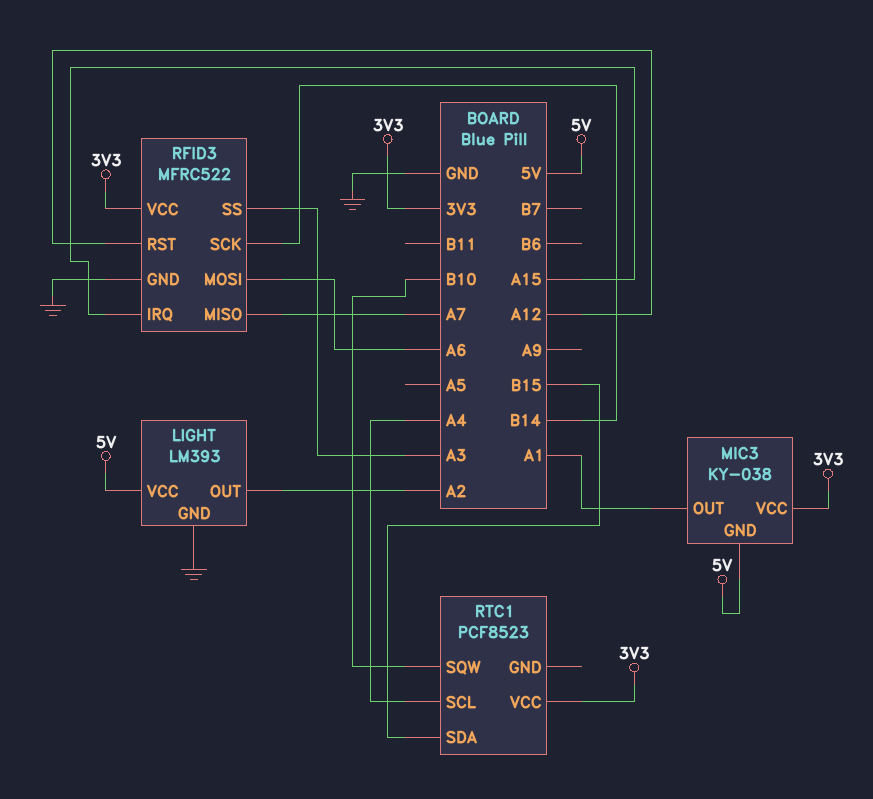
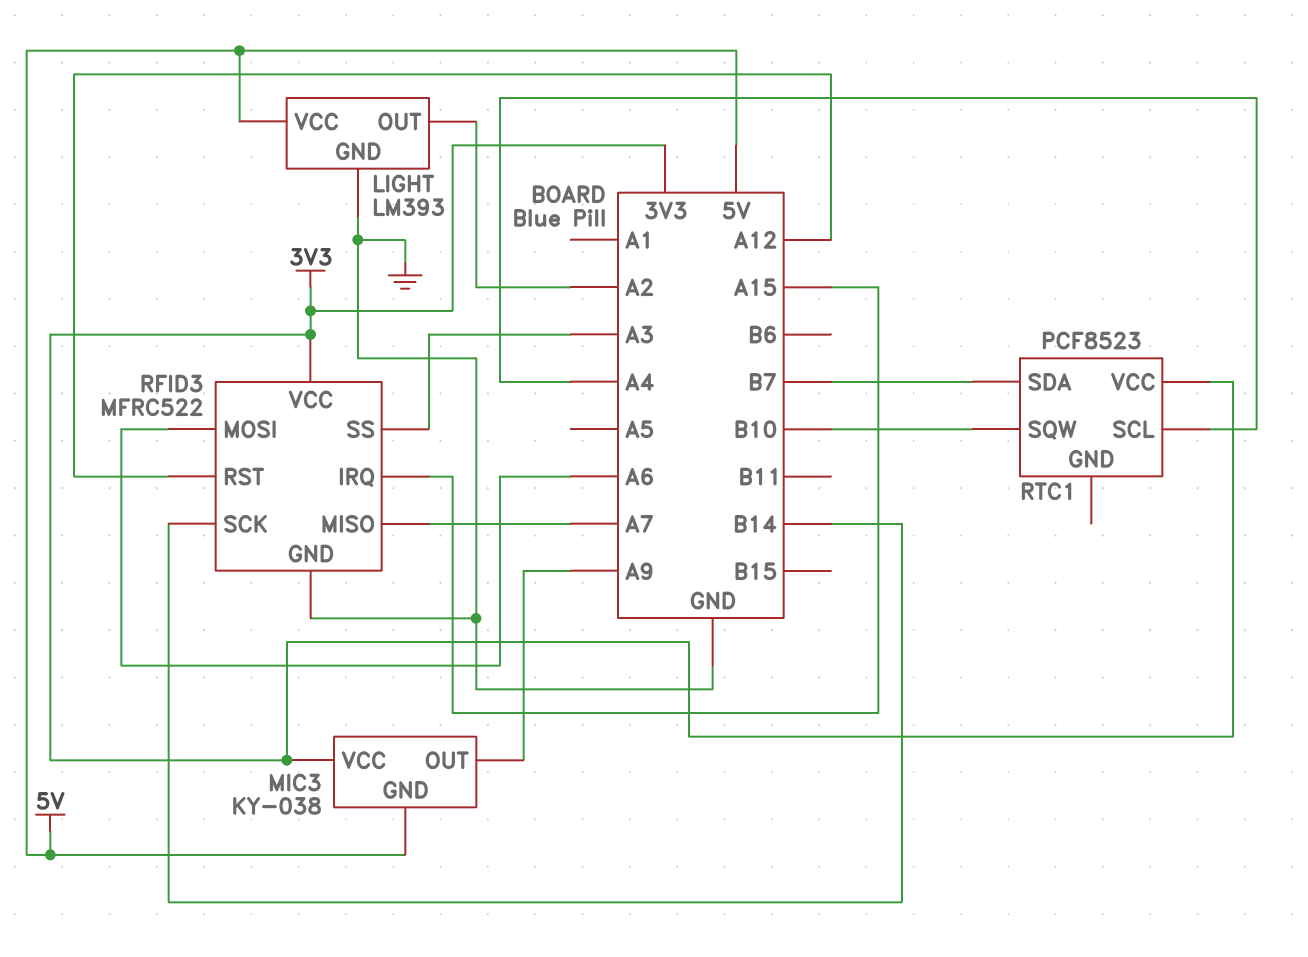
MIC3 pin OUT: A1 -> A9
RTC1 pin SDA: B15 -> B7

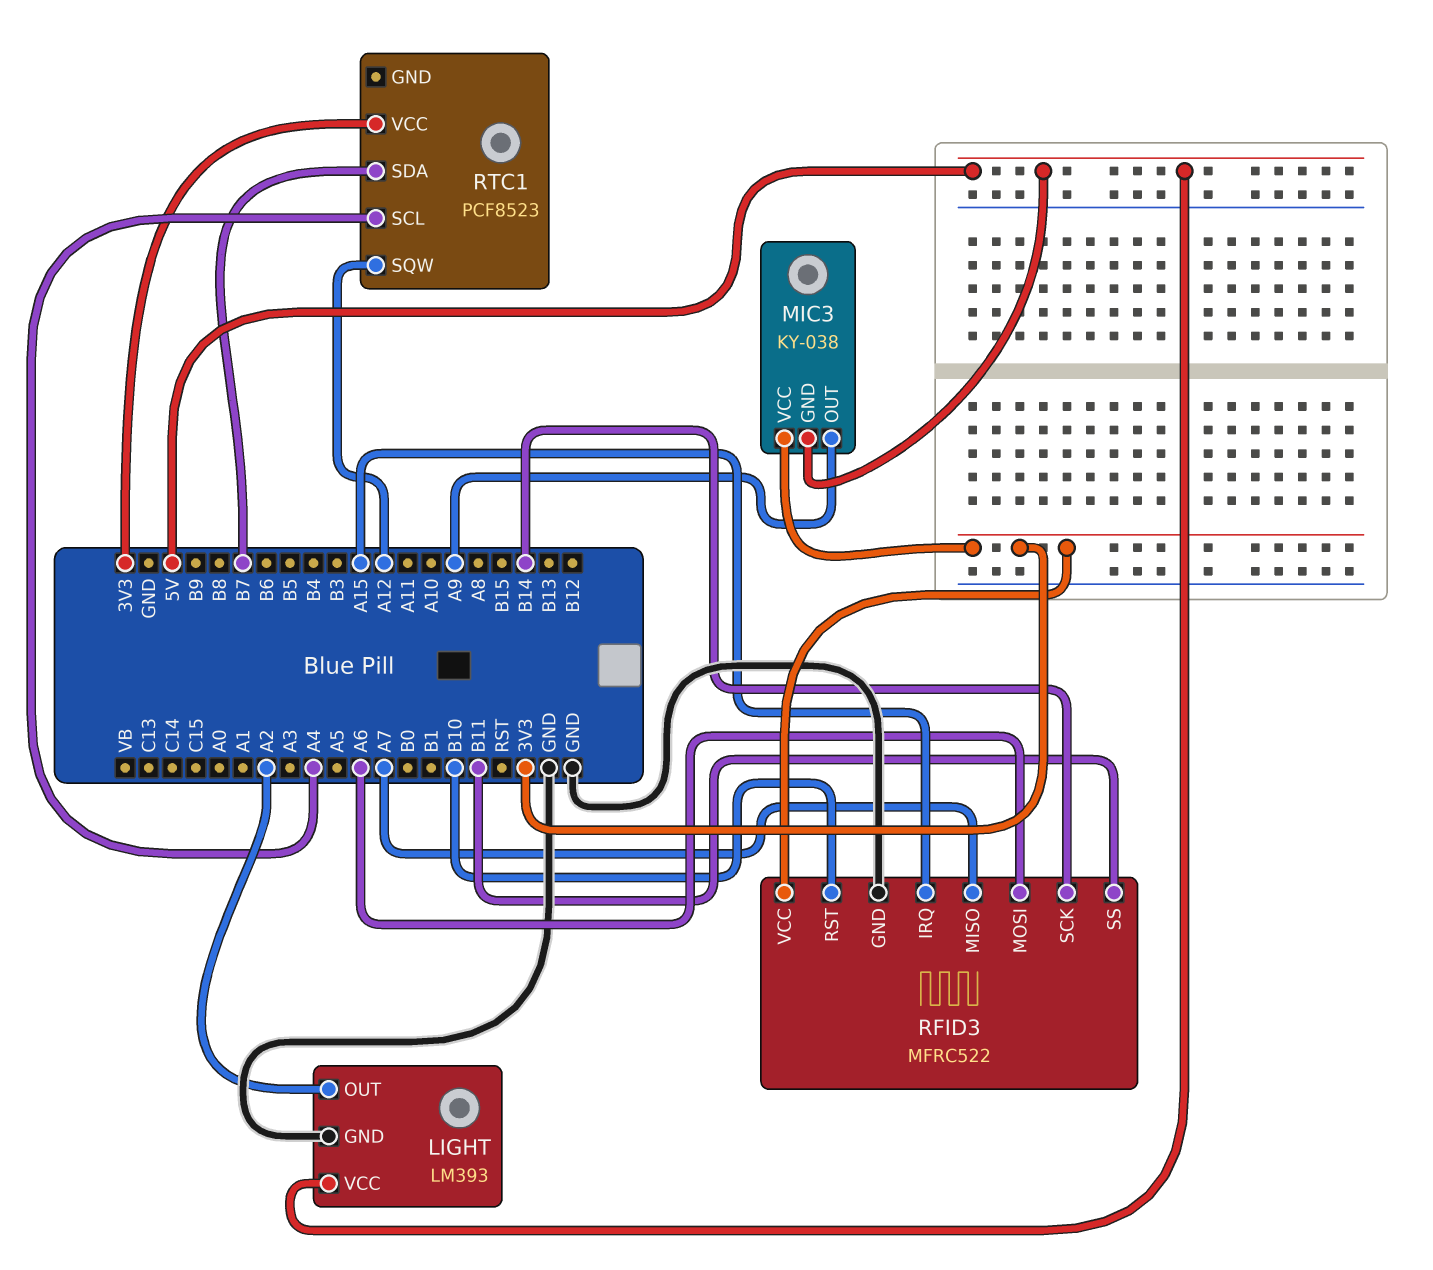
RFID3 pin RST: A12 -> B10
RFID3 pin SS: A3 -> B11
RTC1 pin SQW: B10 -> A12

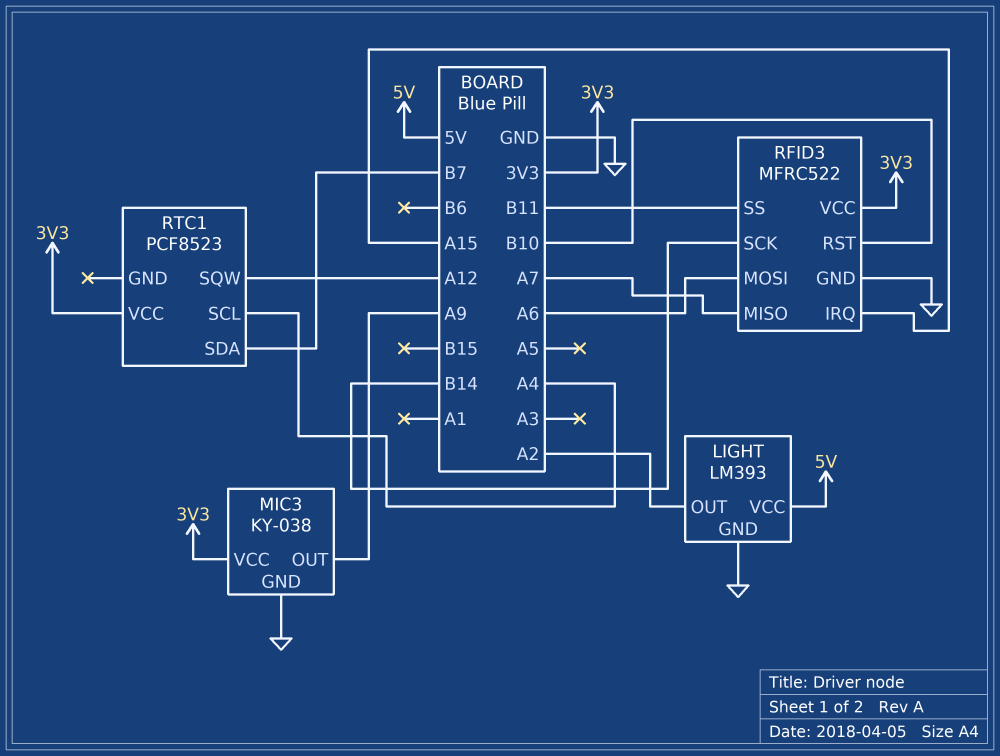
MIC3 pin GND: 5V -> GND

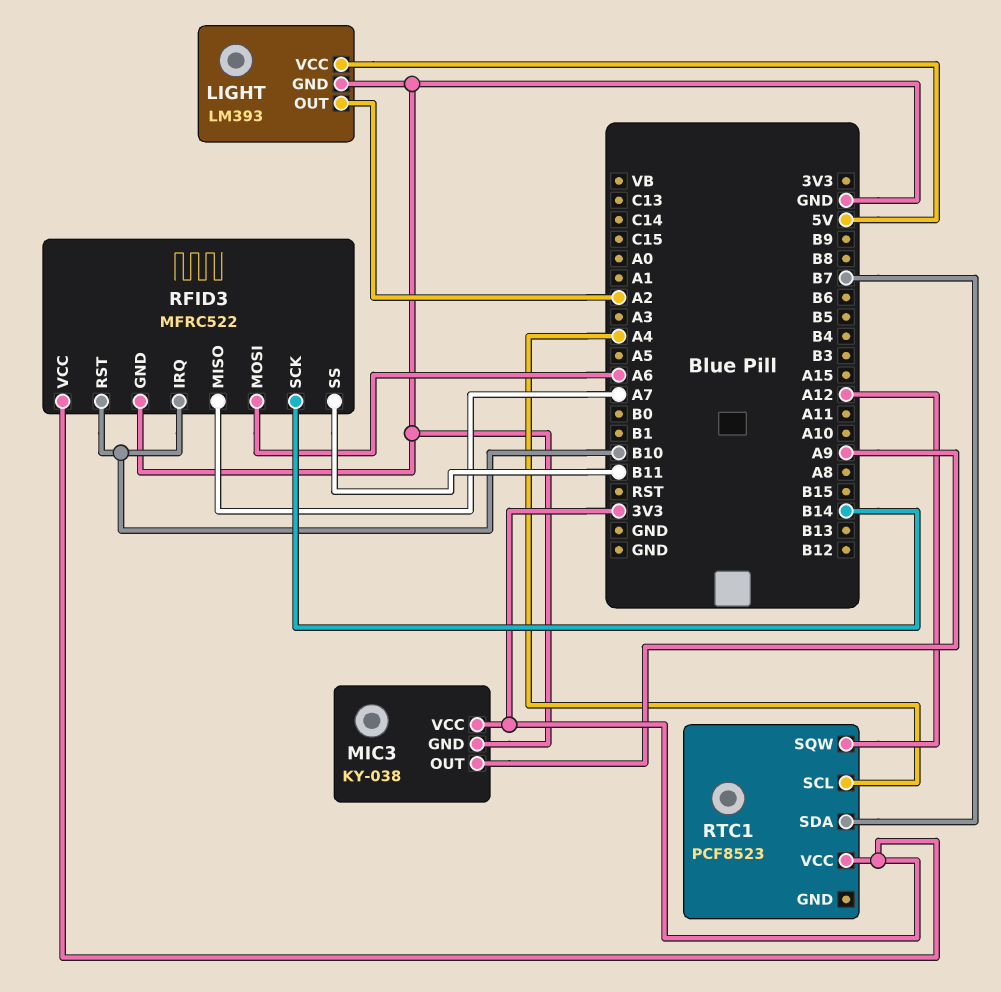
RFID3 pin IRQ: A15 -> B10

